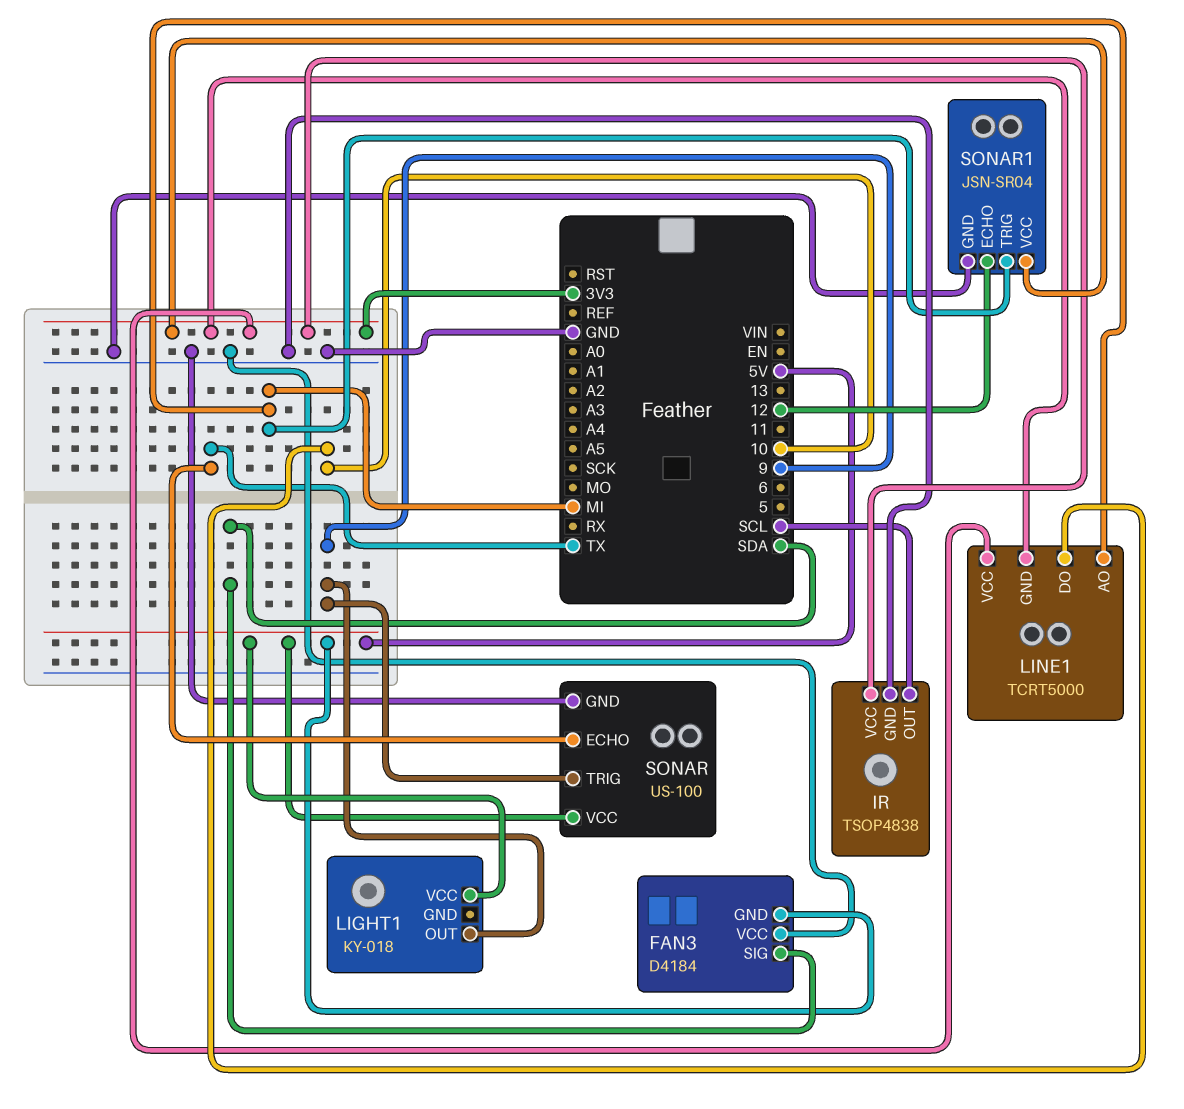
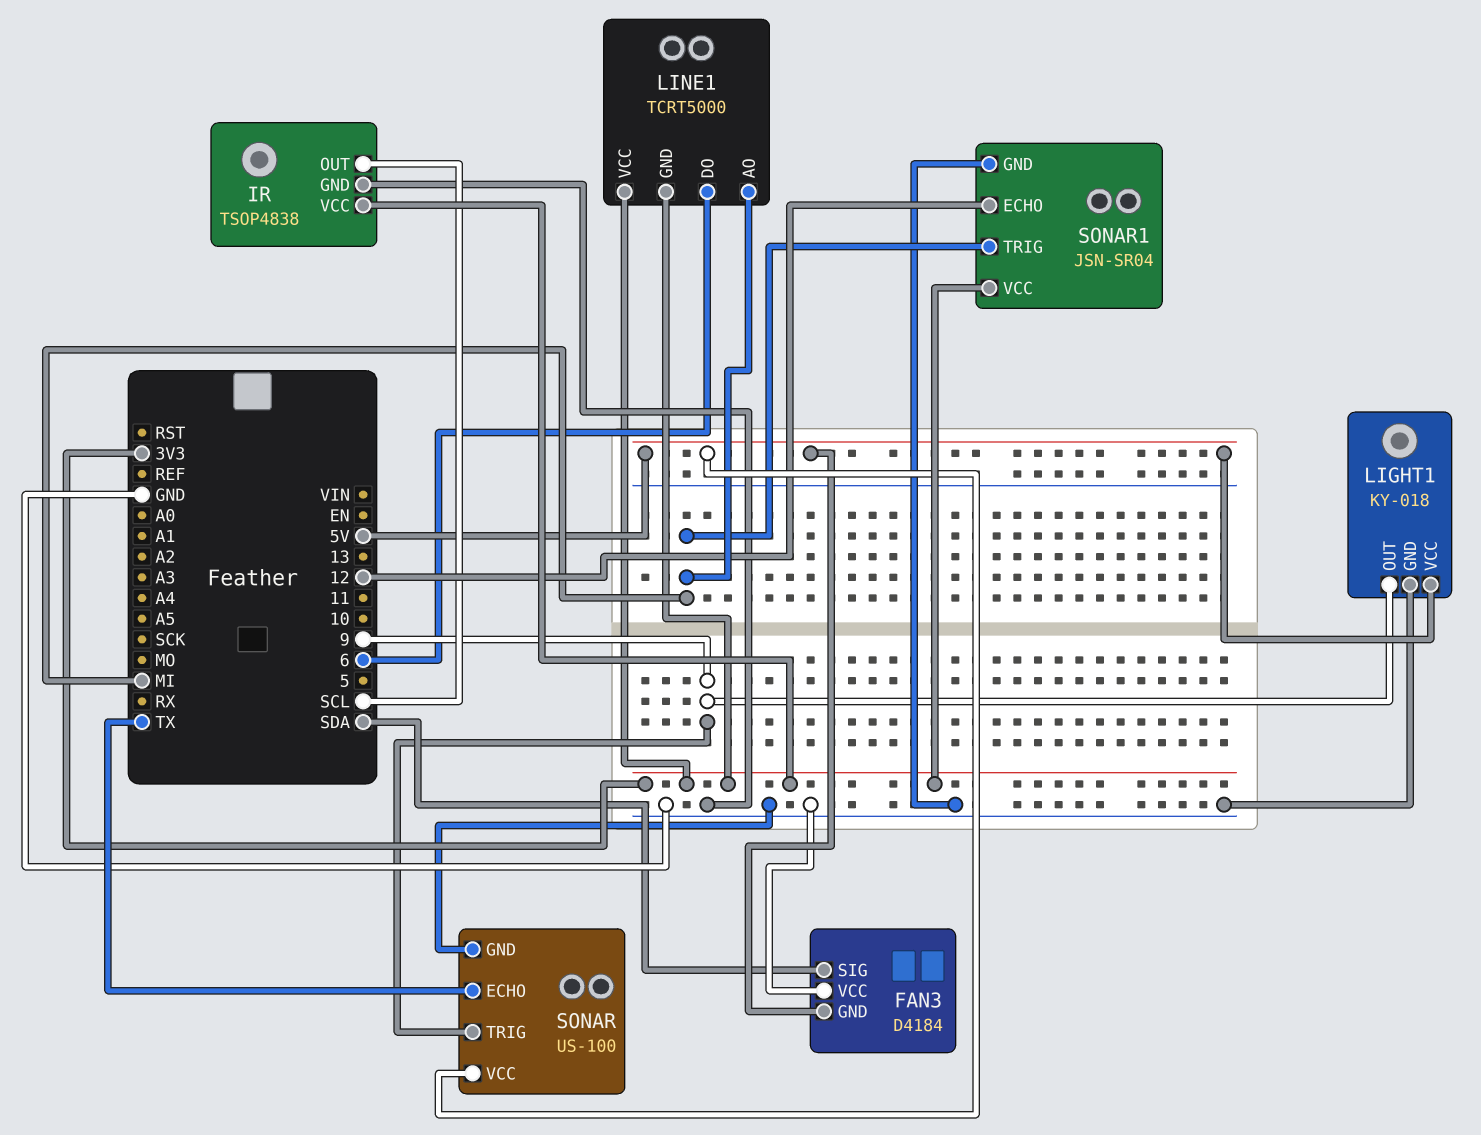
LIGHT1 pin GND: none -> GND
LINE1 pin DO: 10 -> 6

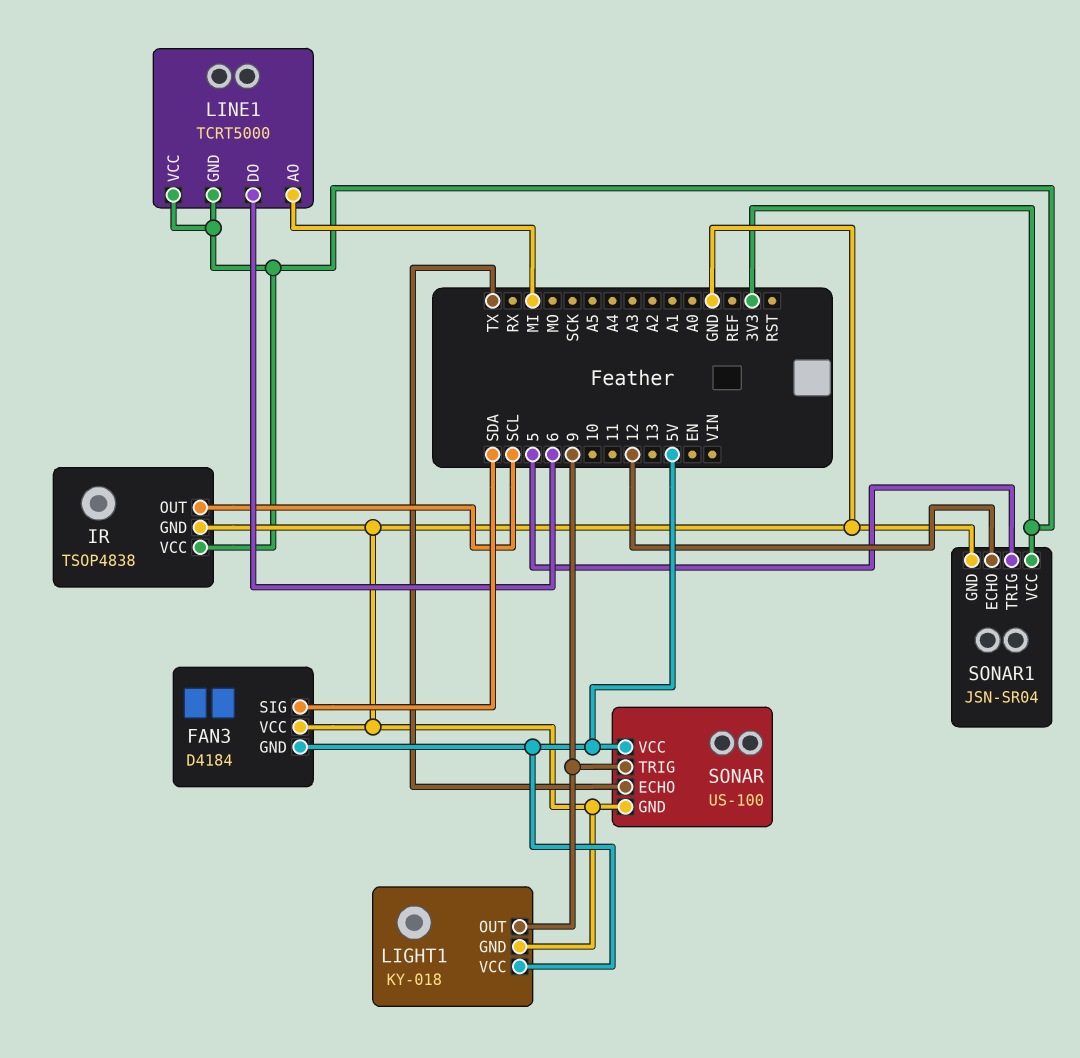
SONAR1 pin TRIG: MI -> 5

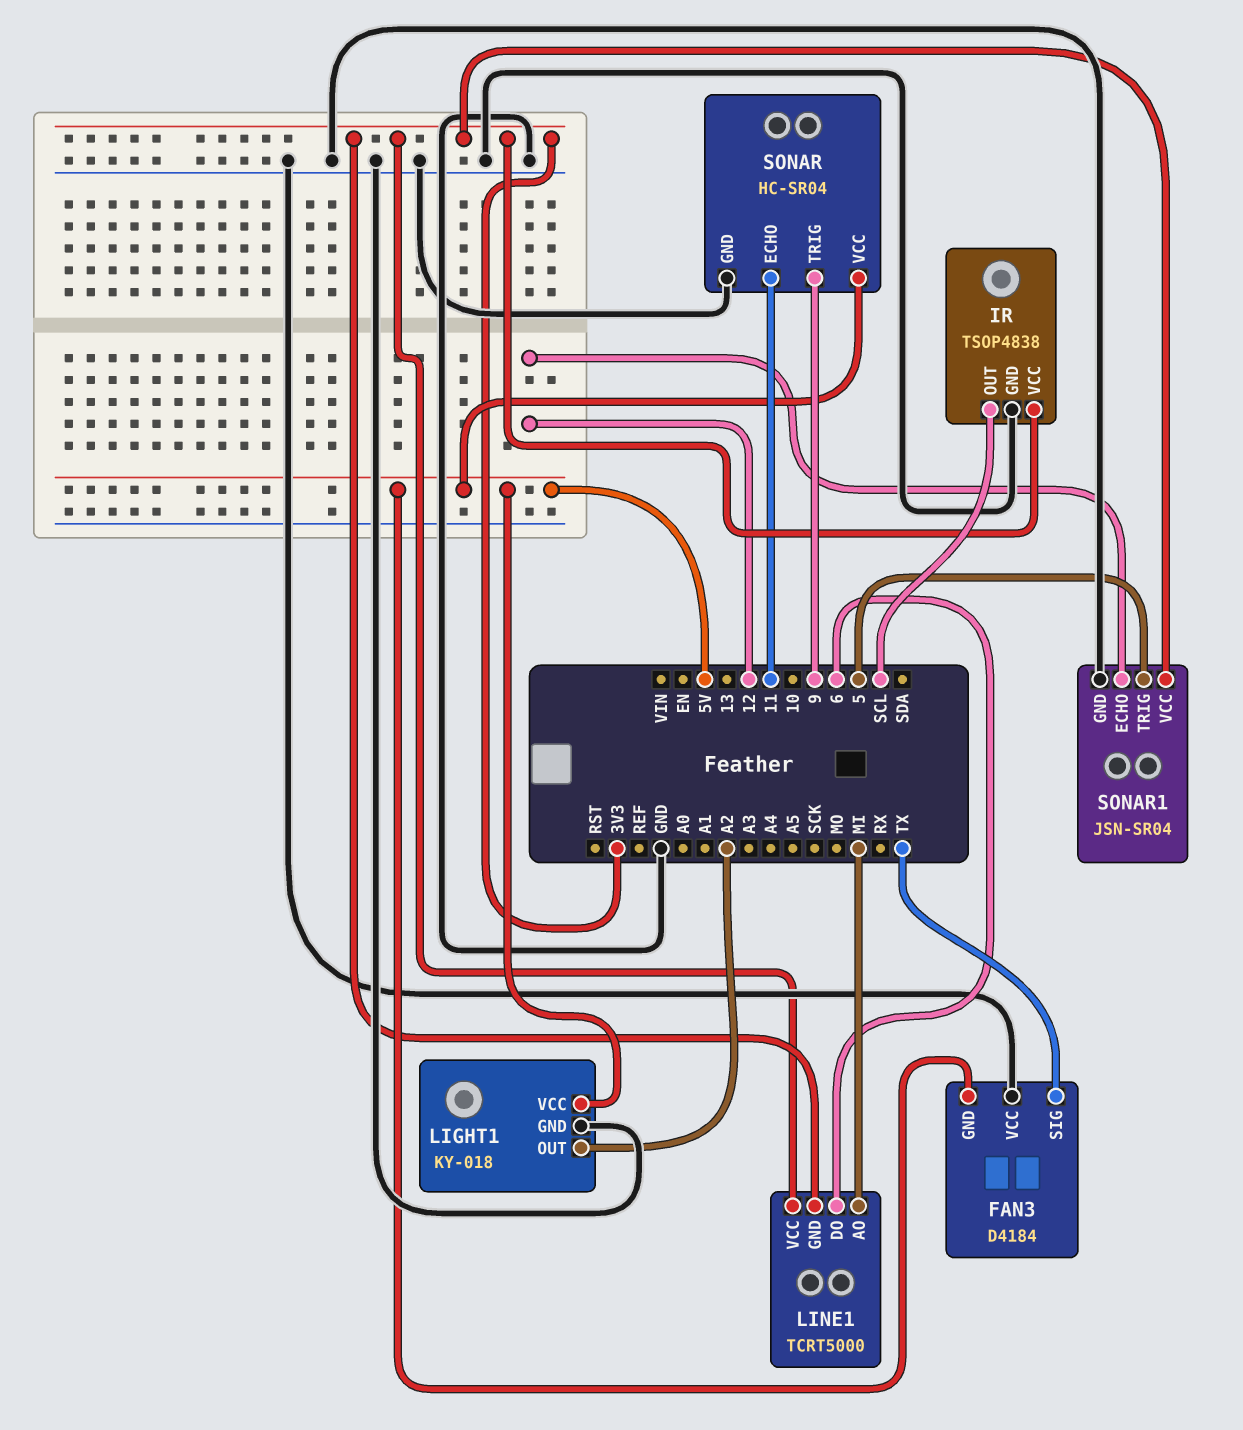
FAN3 pin SIG: SDA -> TX
LIGHT1 pin OUT: 9 -> A2
SONAR: US-100 -> HC-SR04
SONAR pin ECHO: TX -> 11

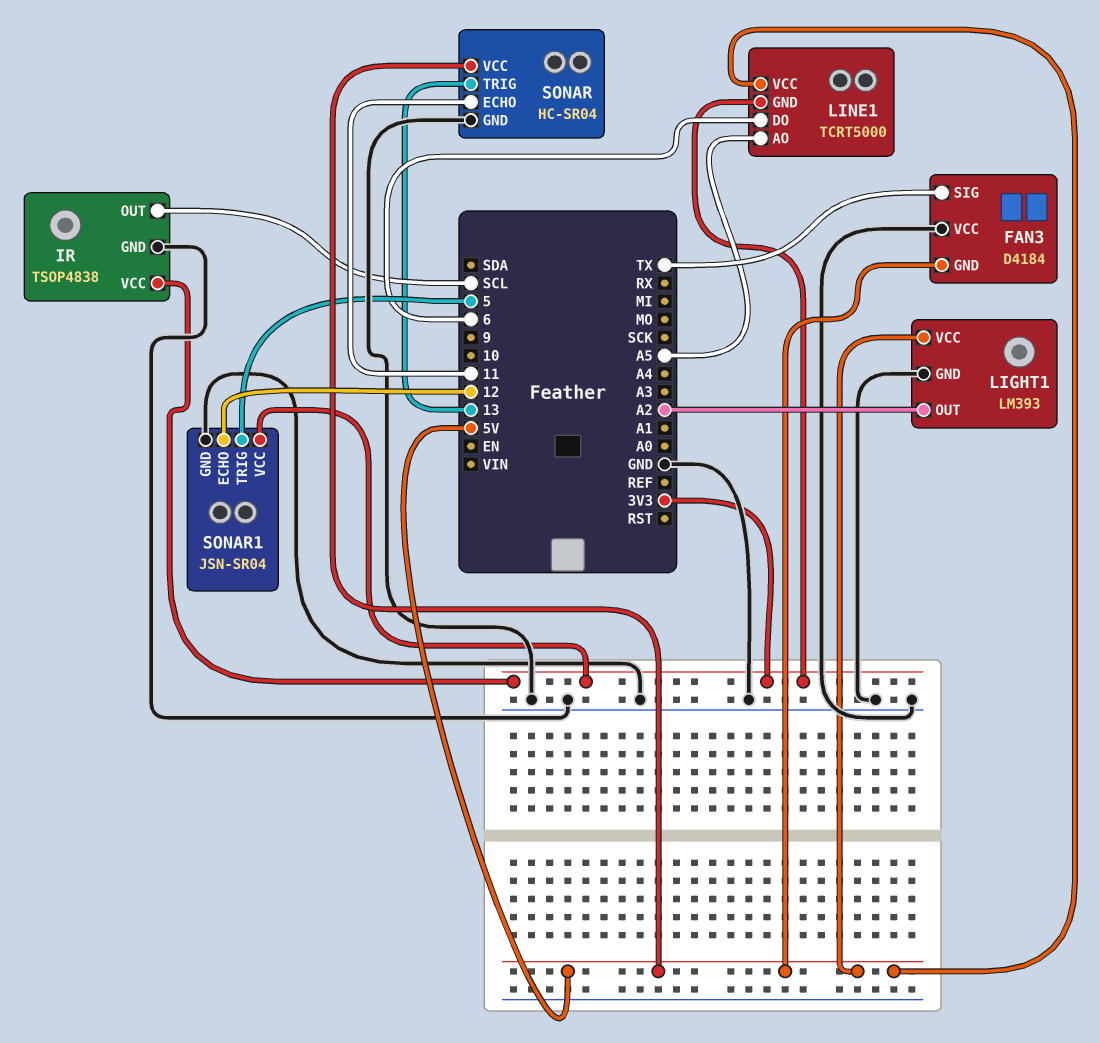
LIGHT1: KY-018 -> LM393
LINE1 pin AO: MI -> A5
LINE1 pin VCC: 3V3 -> 5V
SONAR pin TRIG: 9 -> 13

